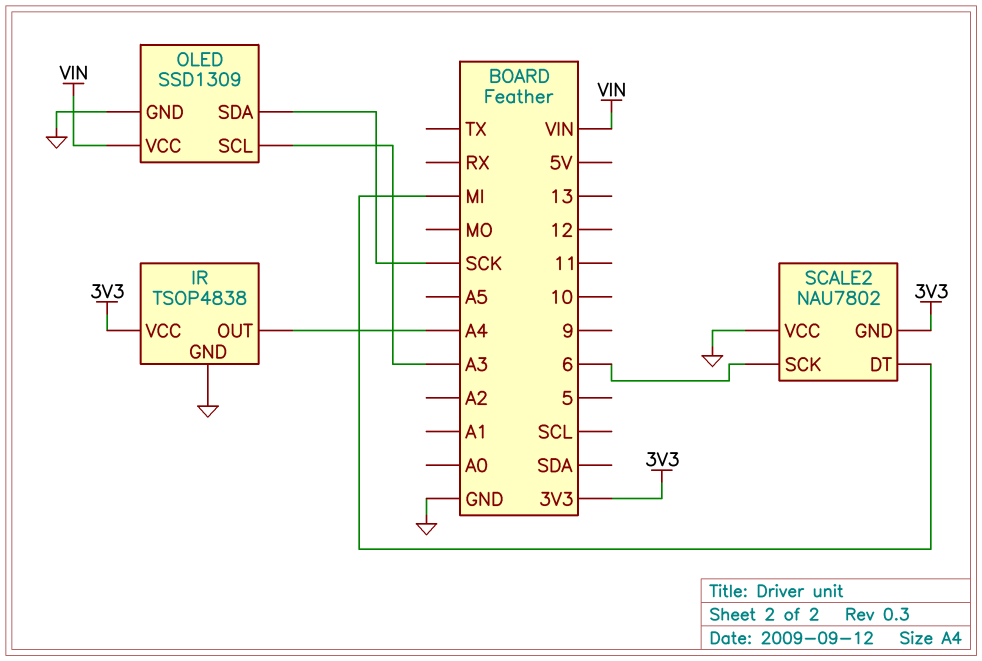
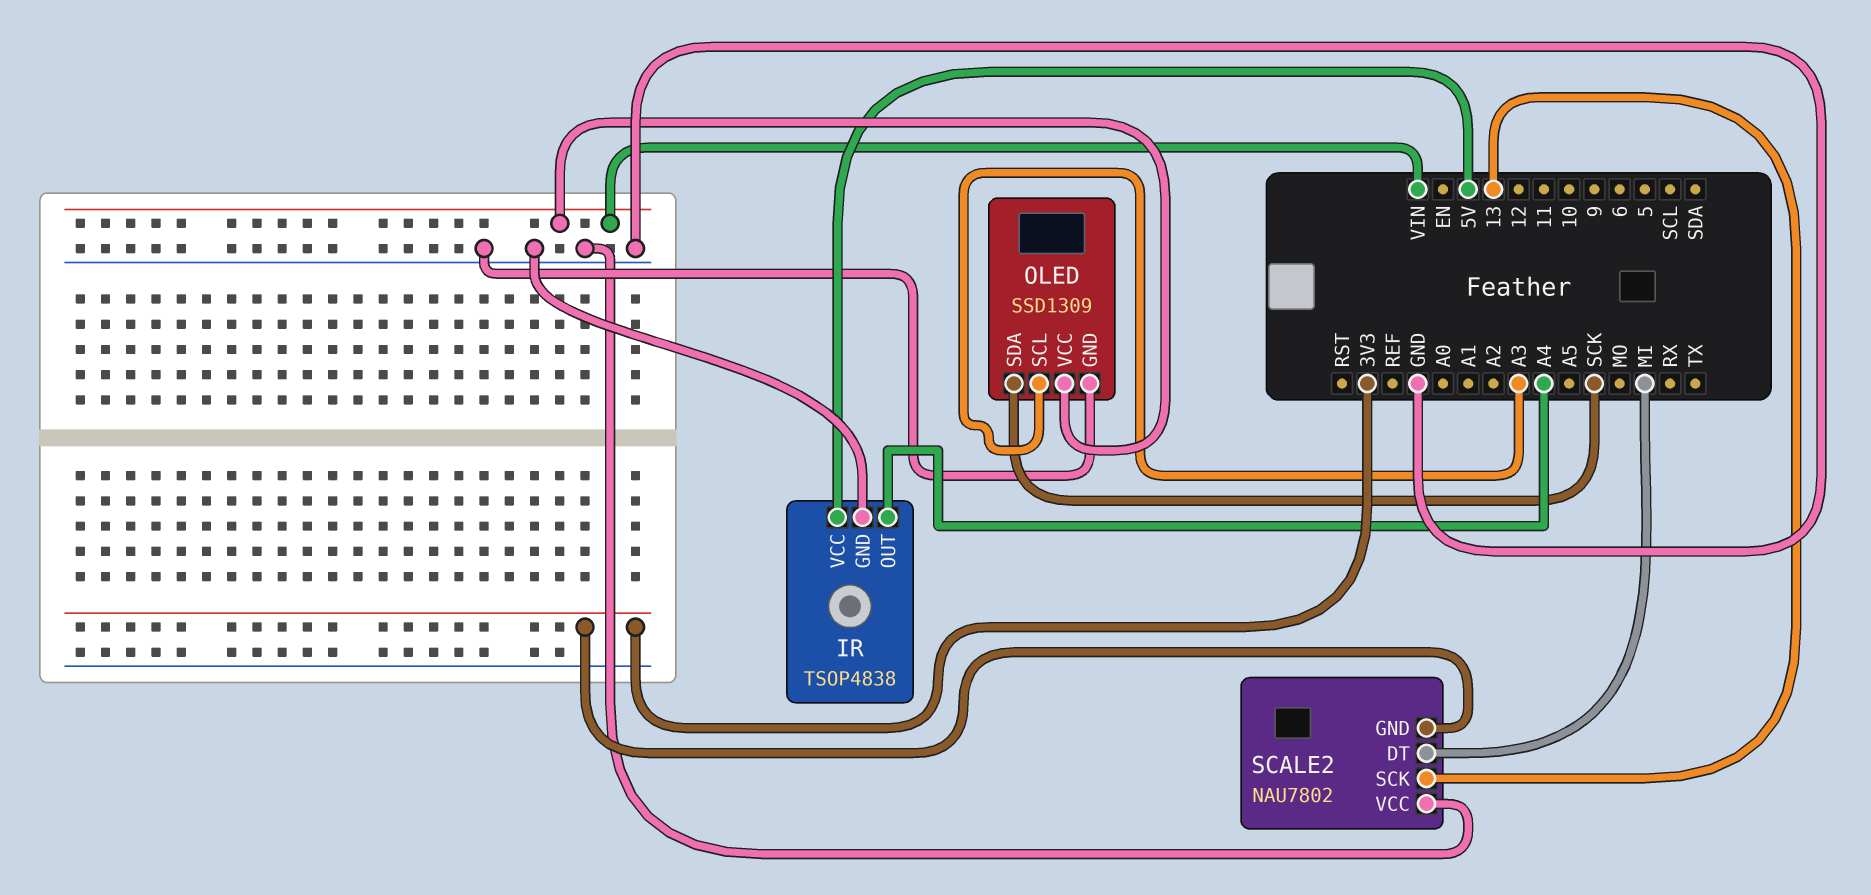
IR pin VCC: 3V3 -> 5V
SCALE2 pin SCK: 6 -> 13

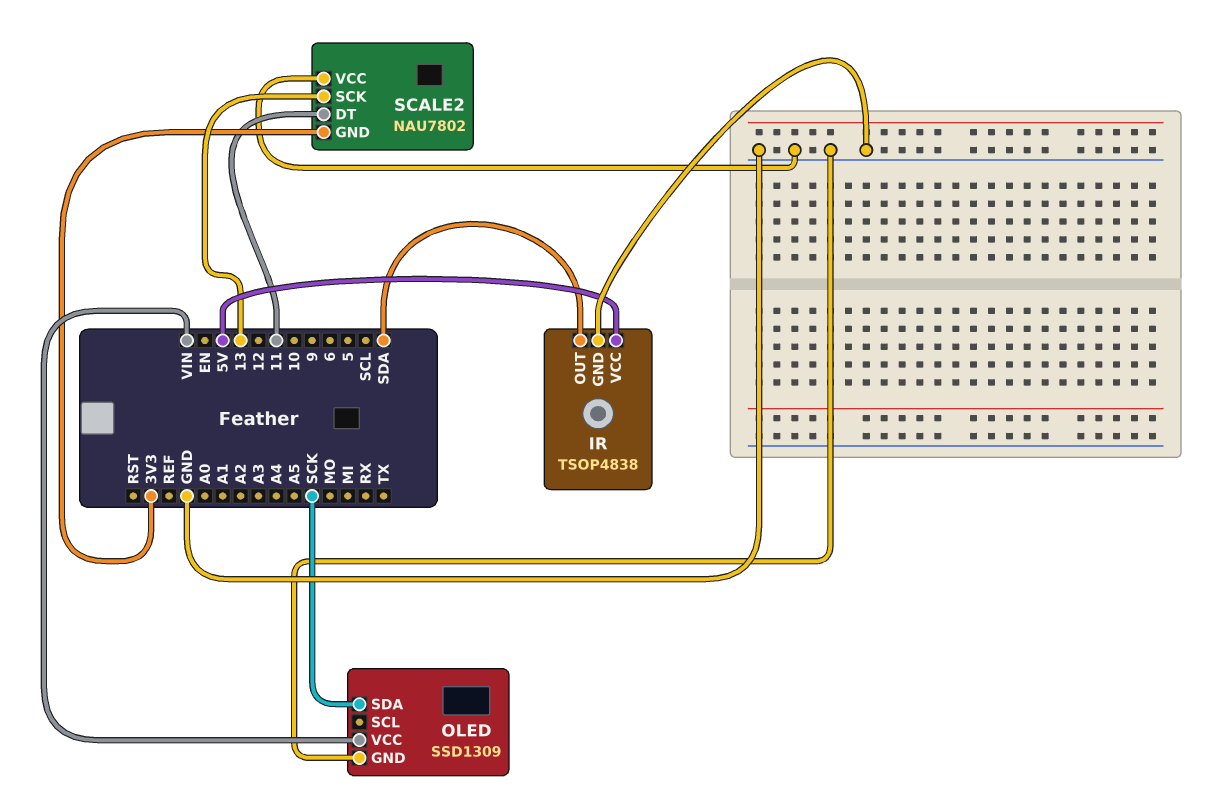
IR pin OUT: A4 -> SDA
OLED pin SCL: A3 -> none
SCALE2 pin DT: MI -> 11

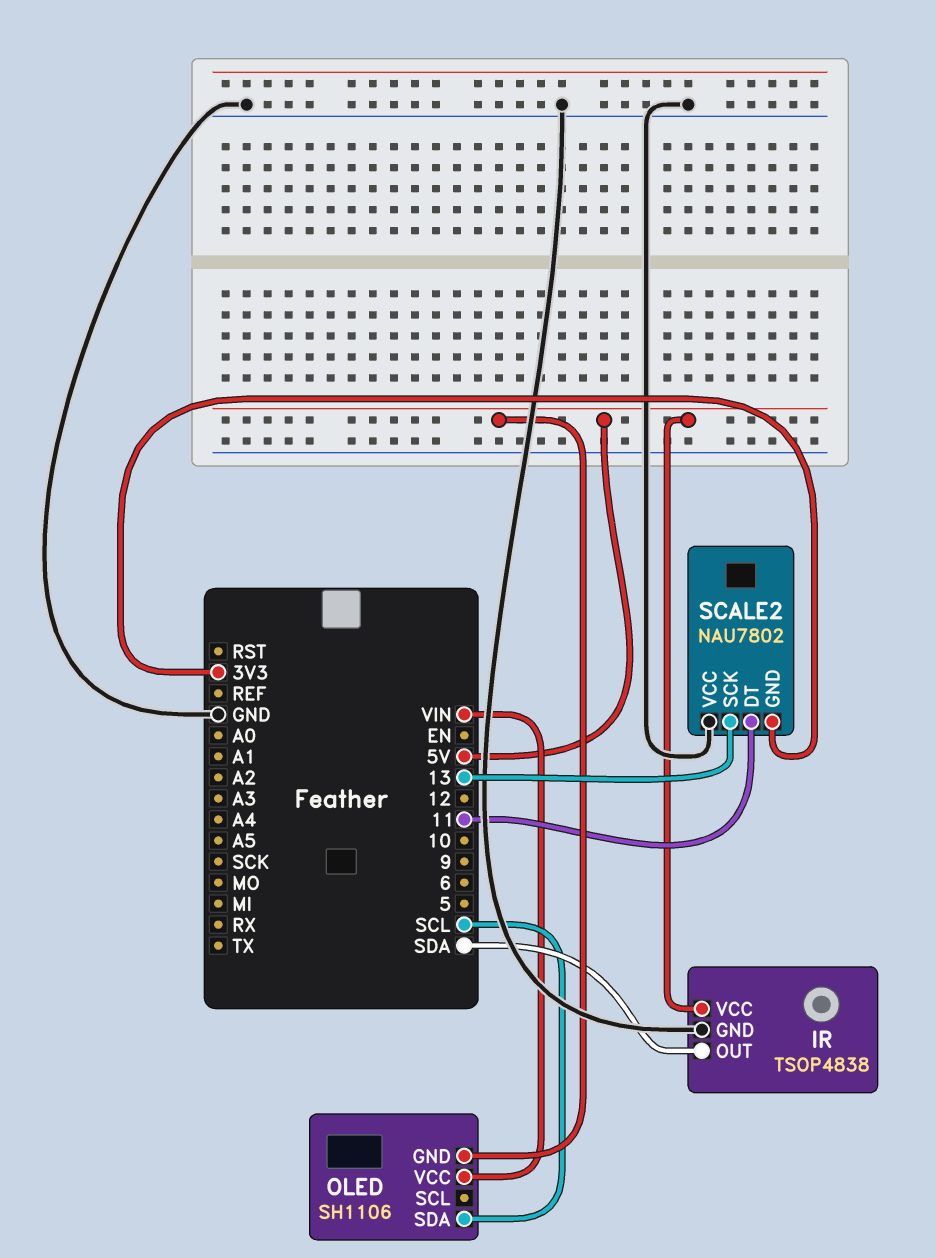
OLED: SSD1309 -> SH1106
OLED pin GND: GND -> 5V
OLED pin SDA: SCK -> SCL

